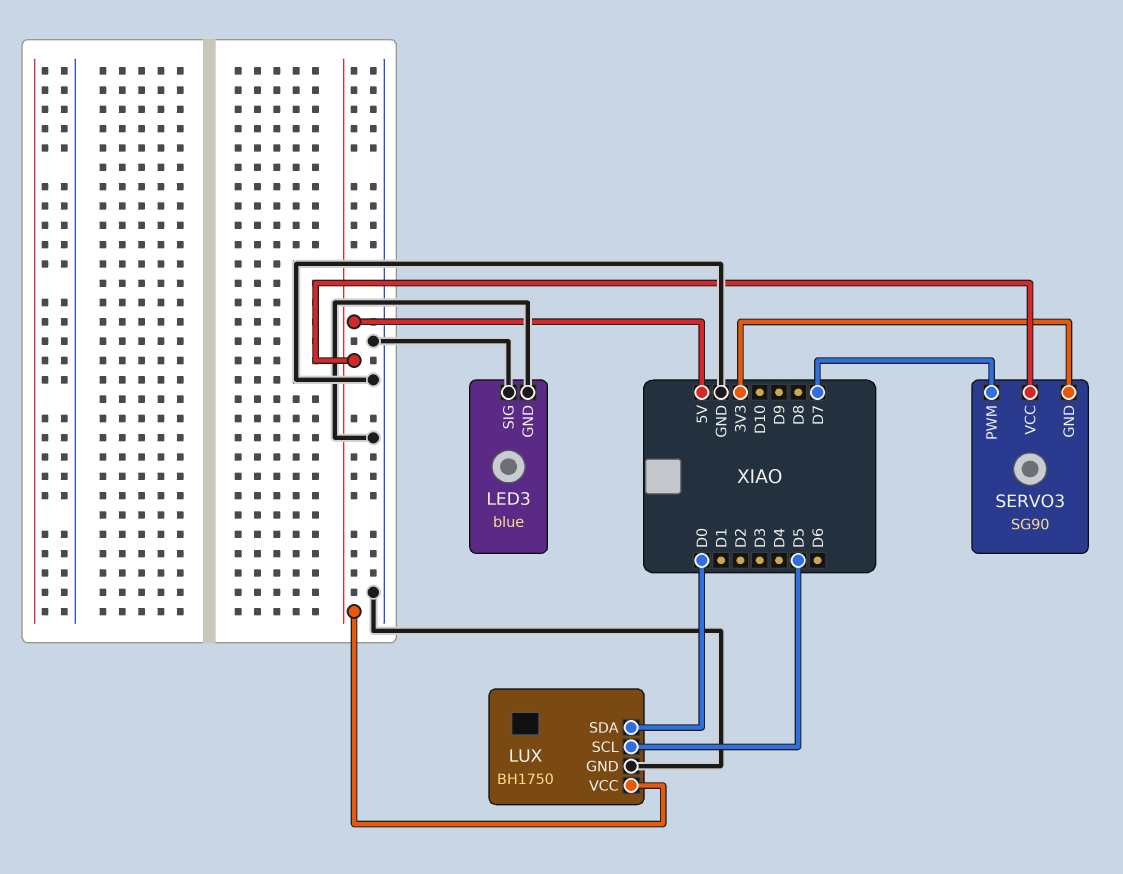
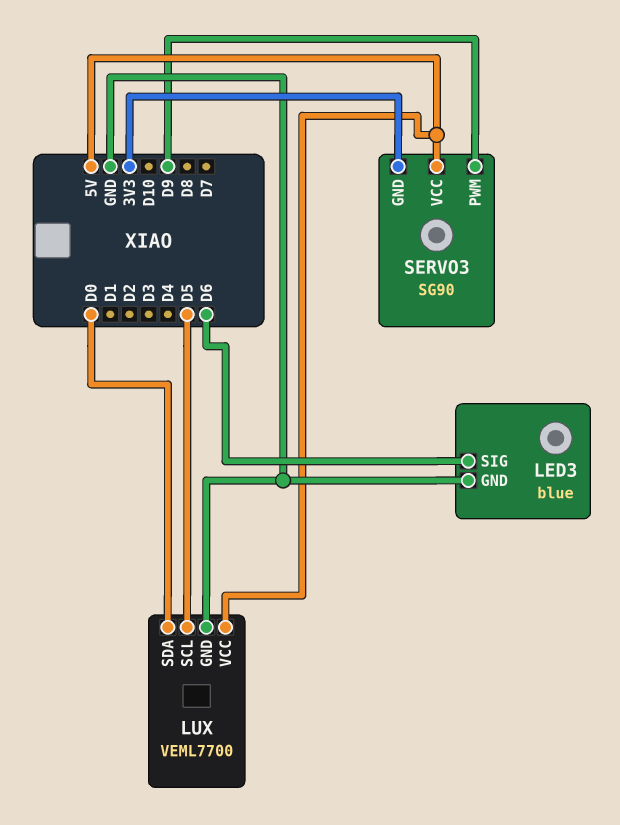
LED3 pin SIG: GND -> D6
LUX: BH1750 -> VEML7700
SERVO3 pin PWM: D7 -> D9

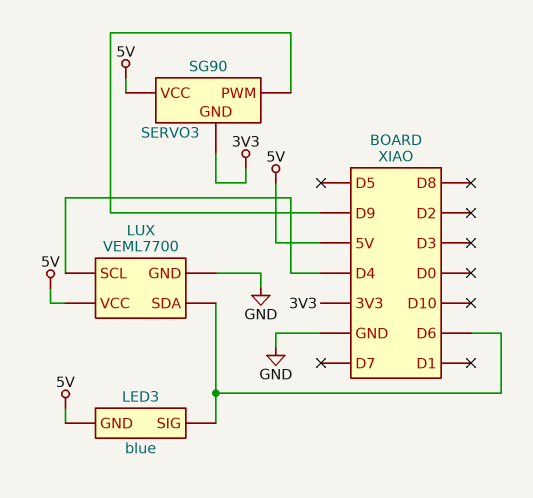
LED3 pin GND: GND -> 5V
LUX pin SCL: D5 -> D4
LUX pin SDA: D0 -> D6

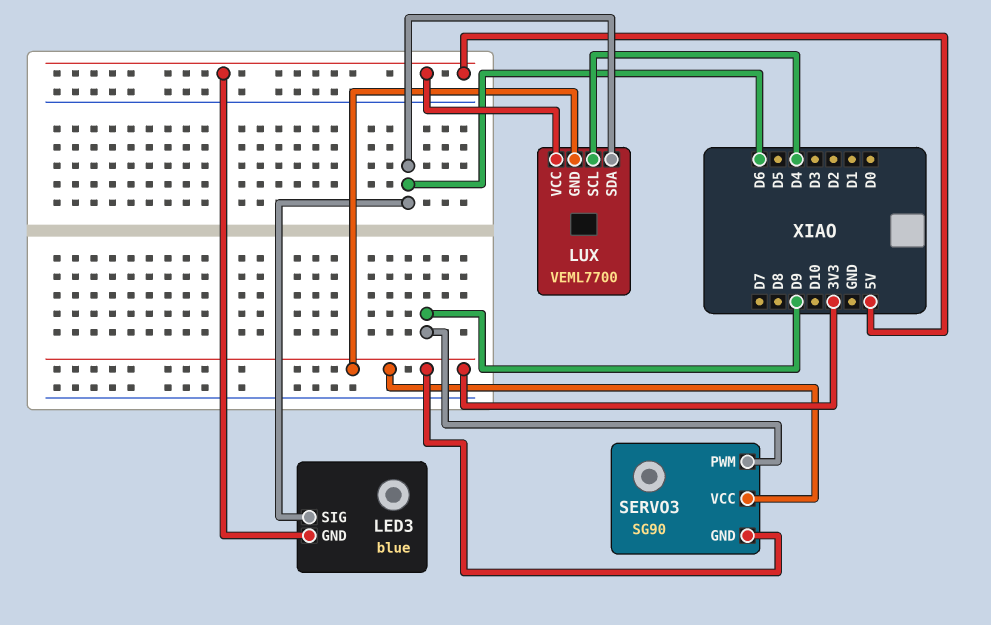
LUX pin GND: GND -> 3V3
SERVO3 pin VCC: 5V -> 3V3

